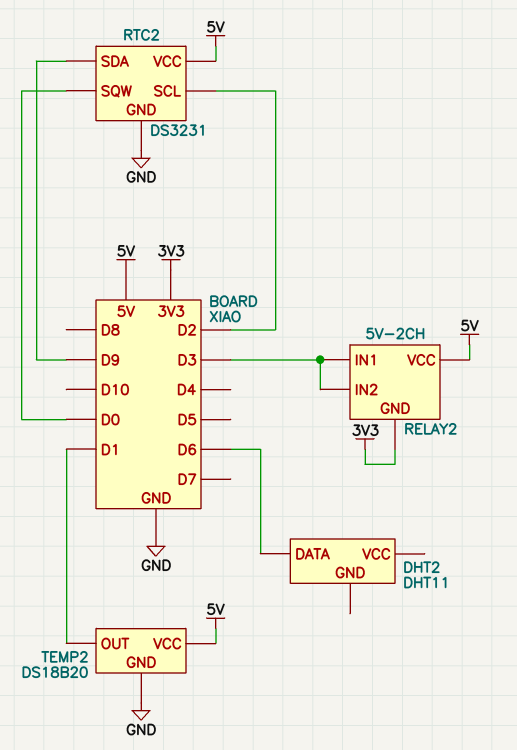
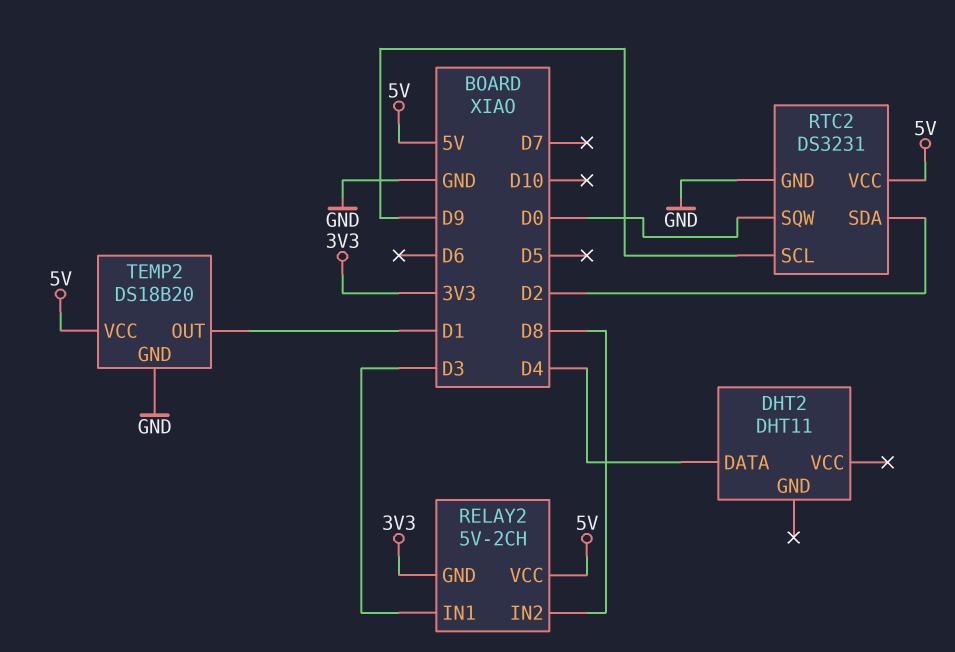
DHT2 pin DATA: D6 -> D4
RELAY2 pin IN2: D3 -> D8
RTC2 pin SCL: D2 -> D9
RTC2 pin SDA: D9 -> D2

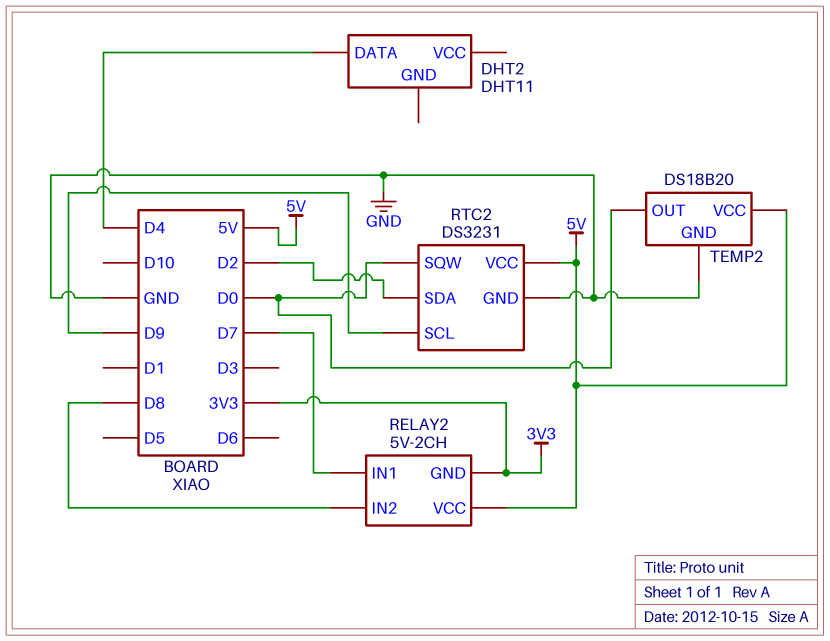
RELAY2 pin IN1: D3 -> D7
TEMP2 pin OUT: D1 -> D0

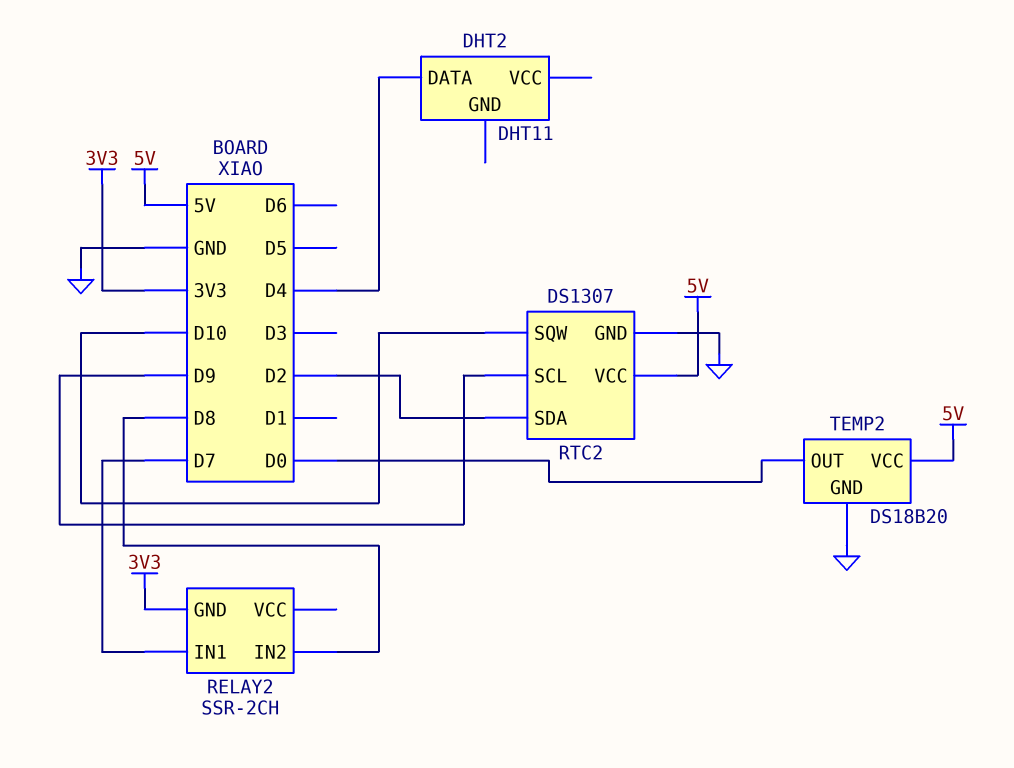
RELAY2: 5V-2CH -> SSR-2CH
RELAY2 pin VCC: 5V -> none
RTC2: DS3231 -> DS1307
RTC2 pin SQW: D0 -> D10

